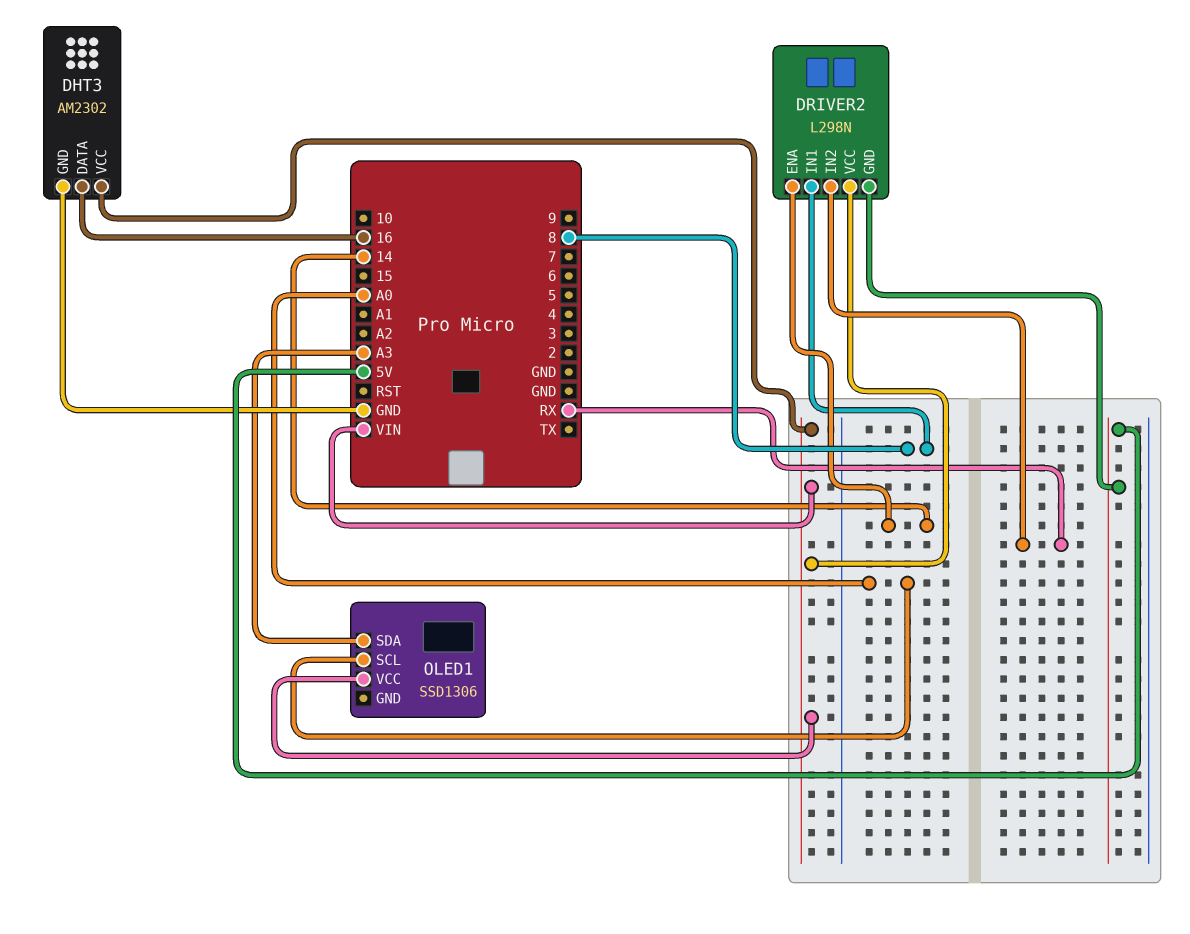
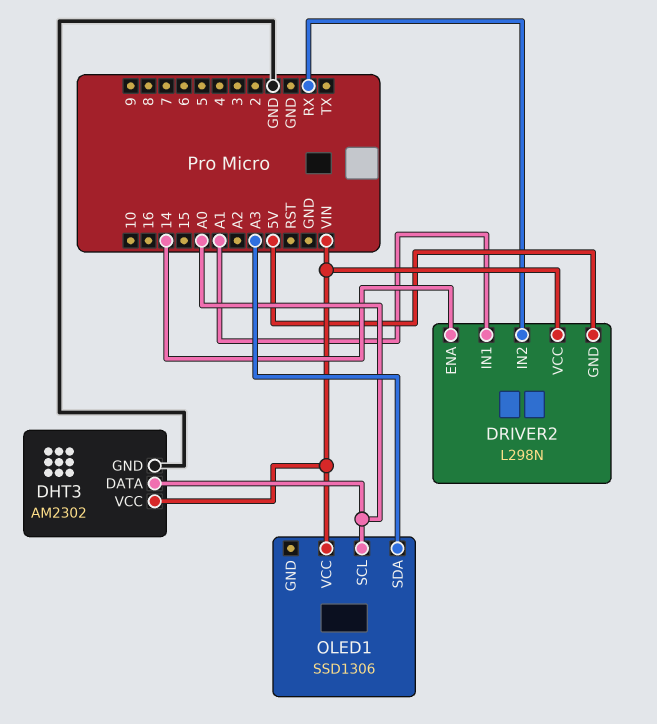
DHT3 pin DATA: 16 -> A0
DRIVER2 pin IN1: 8 -> A1

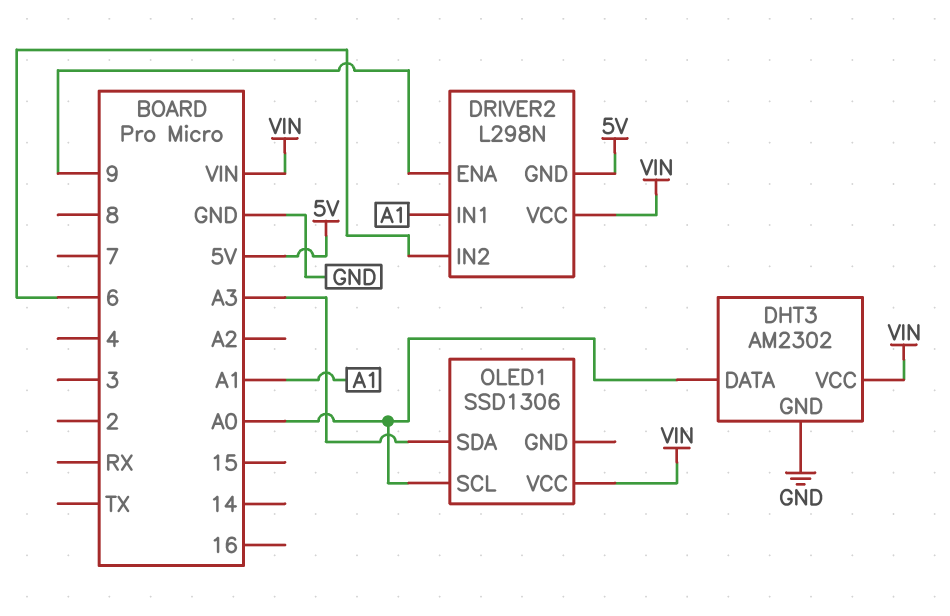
DRIVER2 pin ENA: 14 -> 9
DRIVER2 pin IN2: RX -> 6

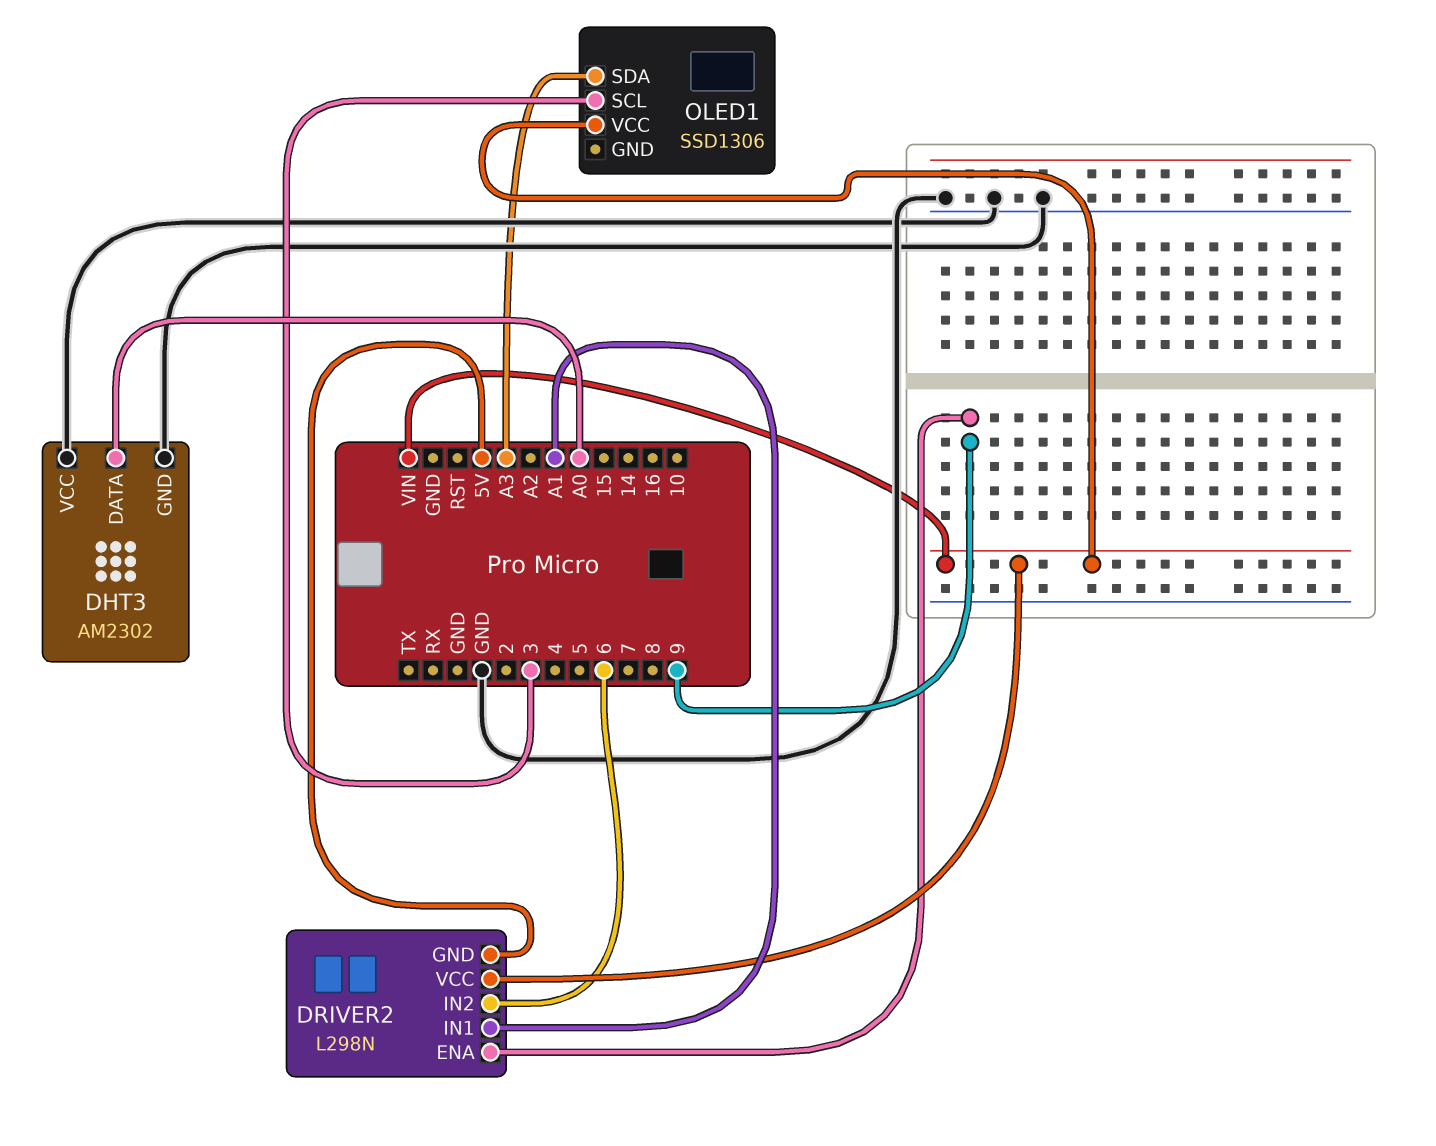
DHT3 pin VCC: VIN -> GND
OLED1 pin SCL: A0 -> 3

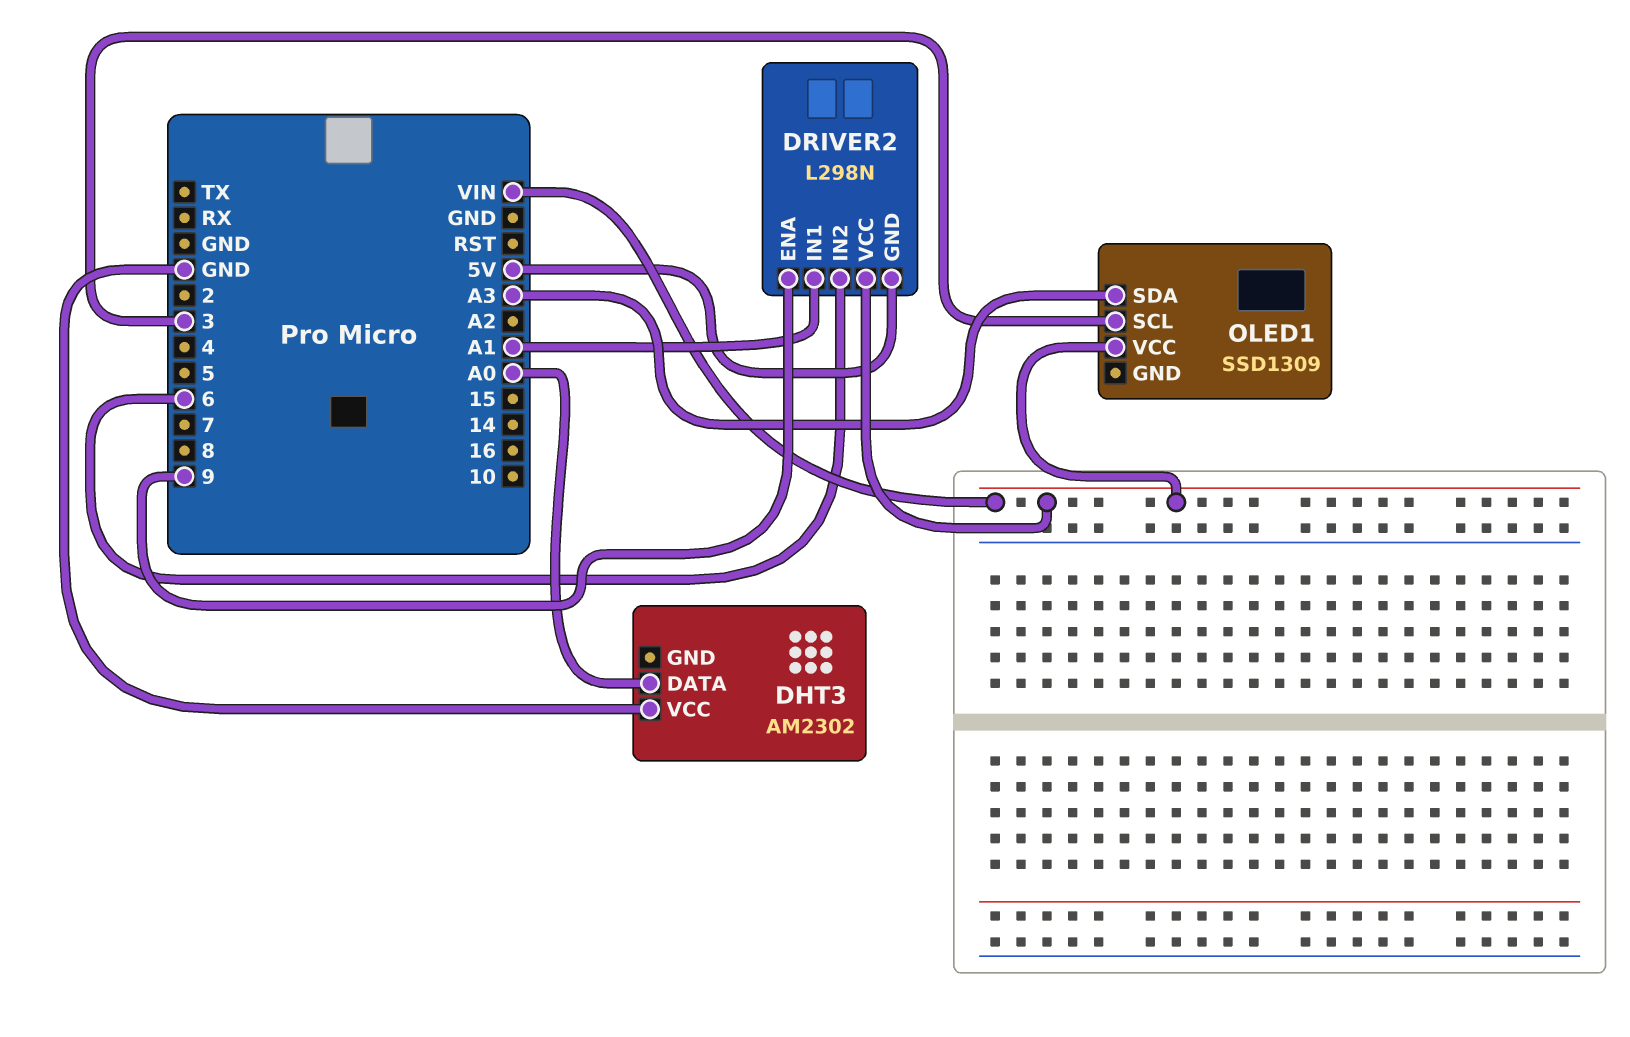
DHT3 pin GND: GND -> none
OLED1: SSD1306 -> SSD1309

